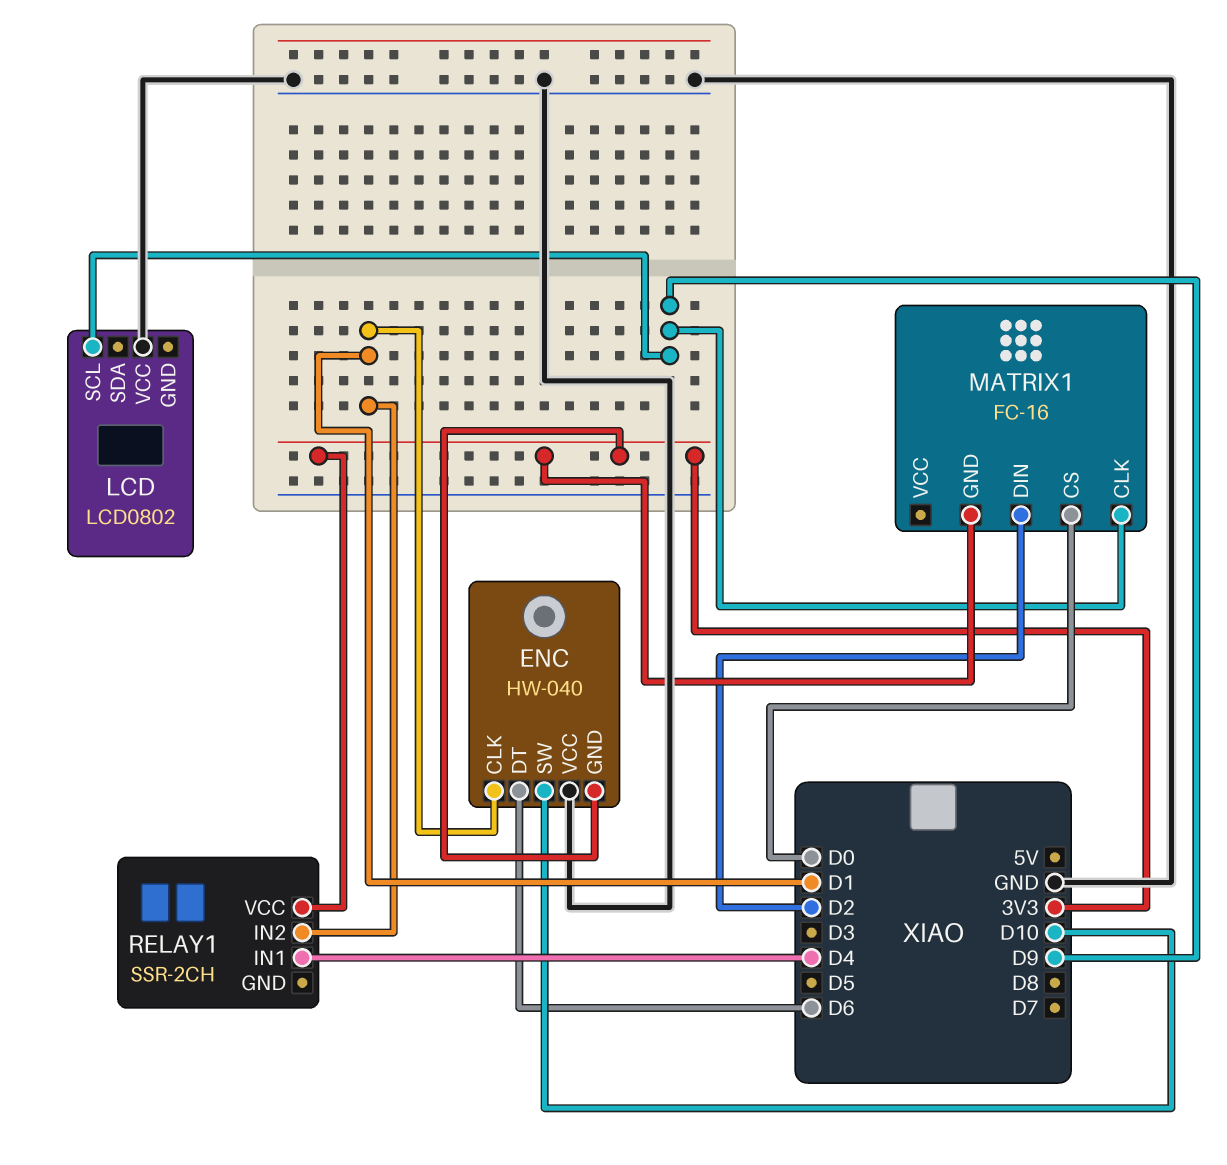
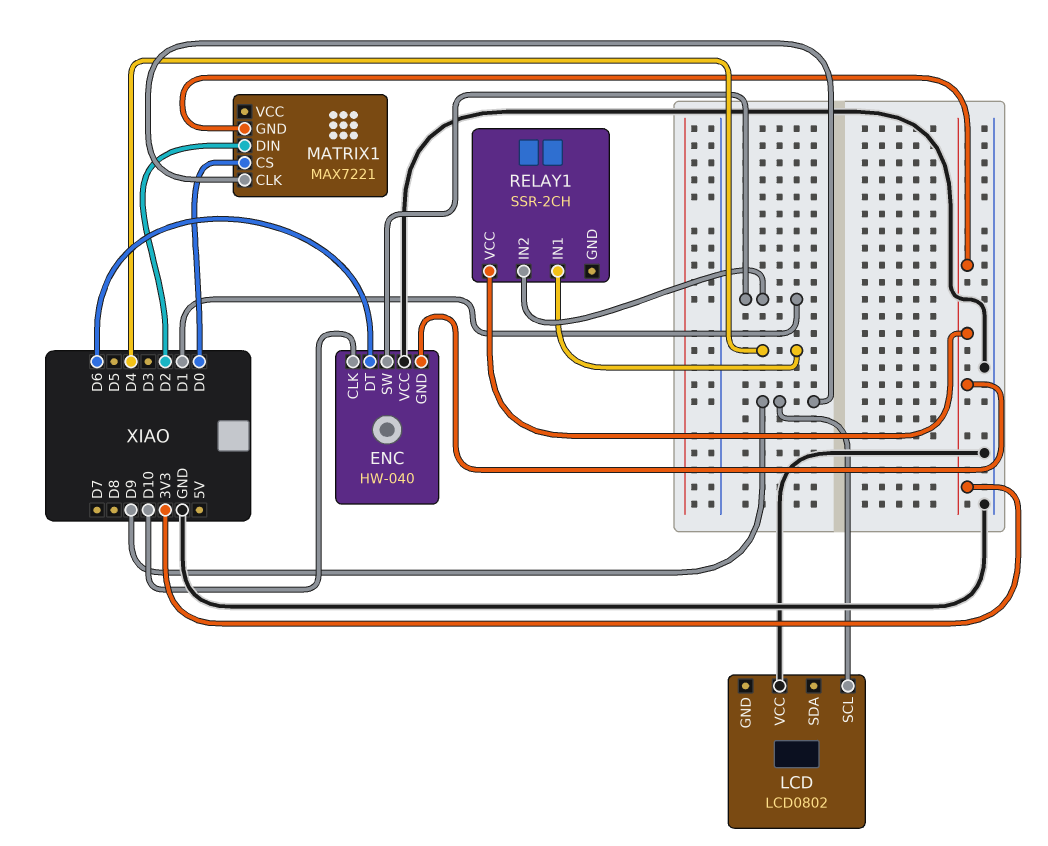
ENC pin CLK: D1 -> D10
ENC pin SW: D10 -> D1
MATRIX1: FC-16 -> MAX7221

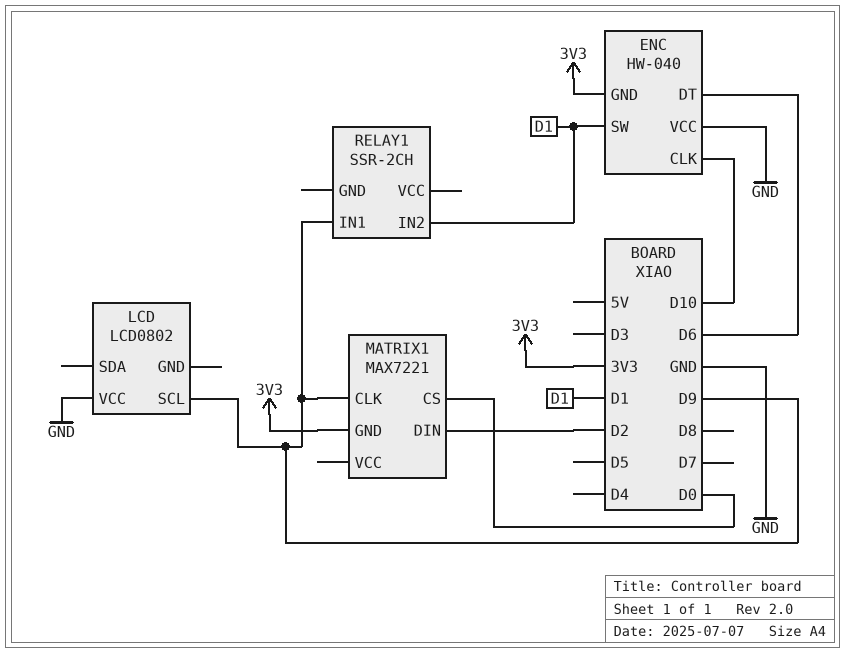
RELAY1 pin IN1: D4 -> D9
RELAY1 pin VCC: 3V3 -> none

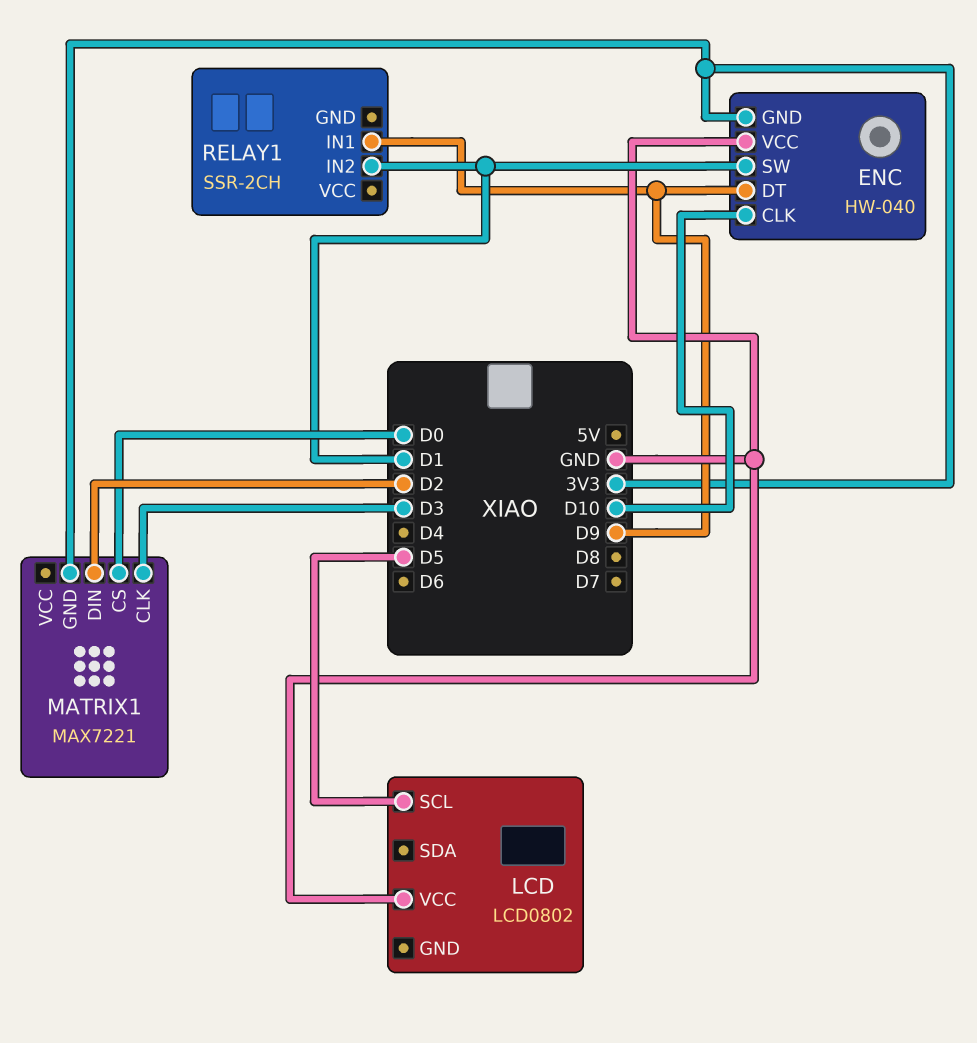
ENC pin DT: D6 -> D9
LCD pin SCL: D9 -> D5
MATRIX1 pin CLK: D9 -> D3

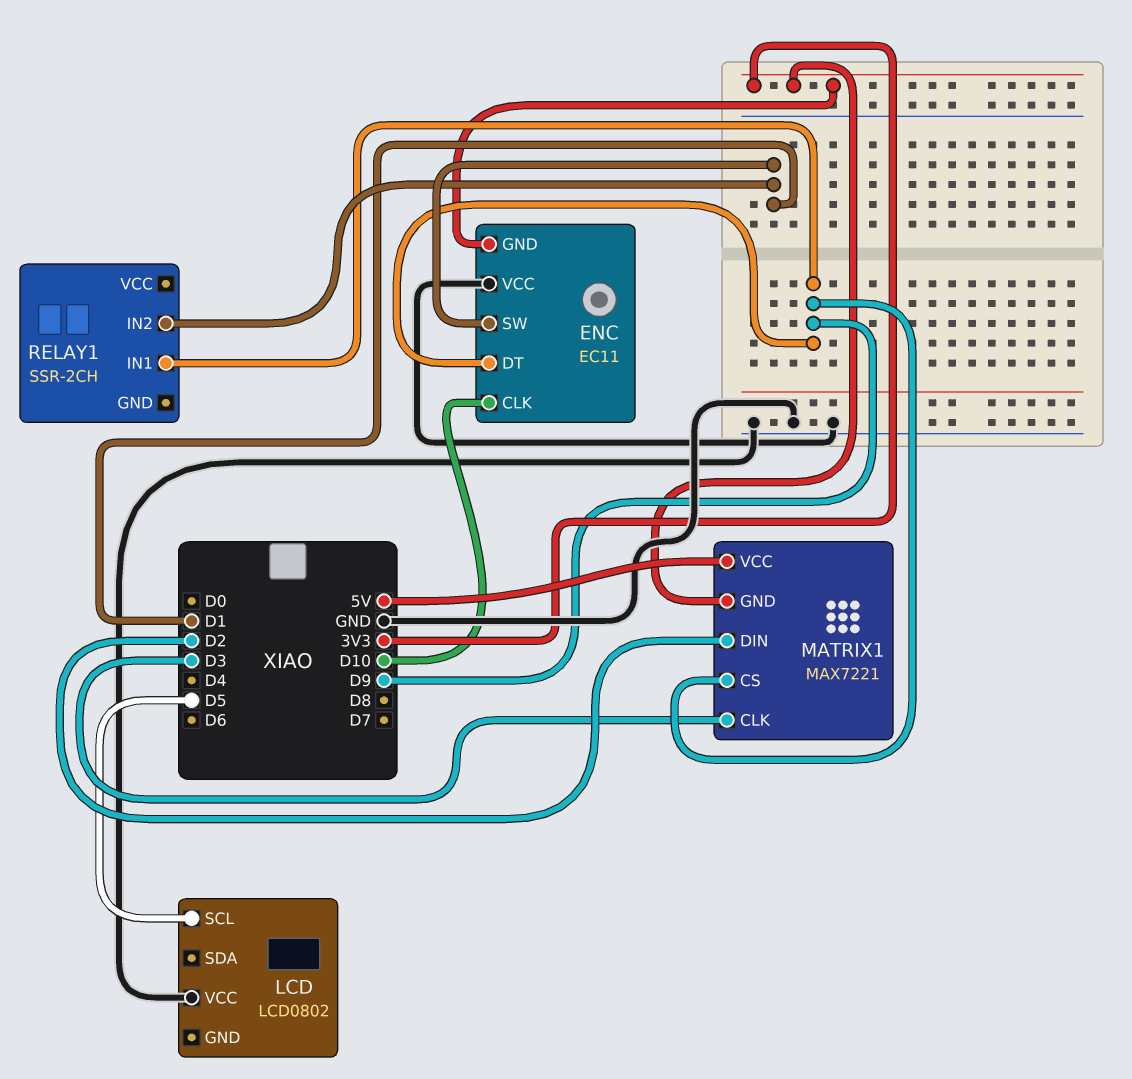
ENC: HW-040 -> EC11
MATRIX1 pin CS: D0 -> D9
MATRIX1 pin VCC: none -> 5V

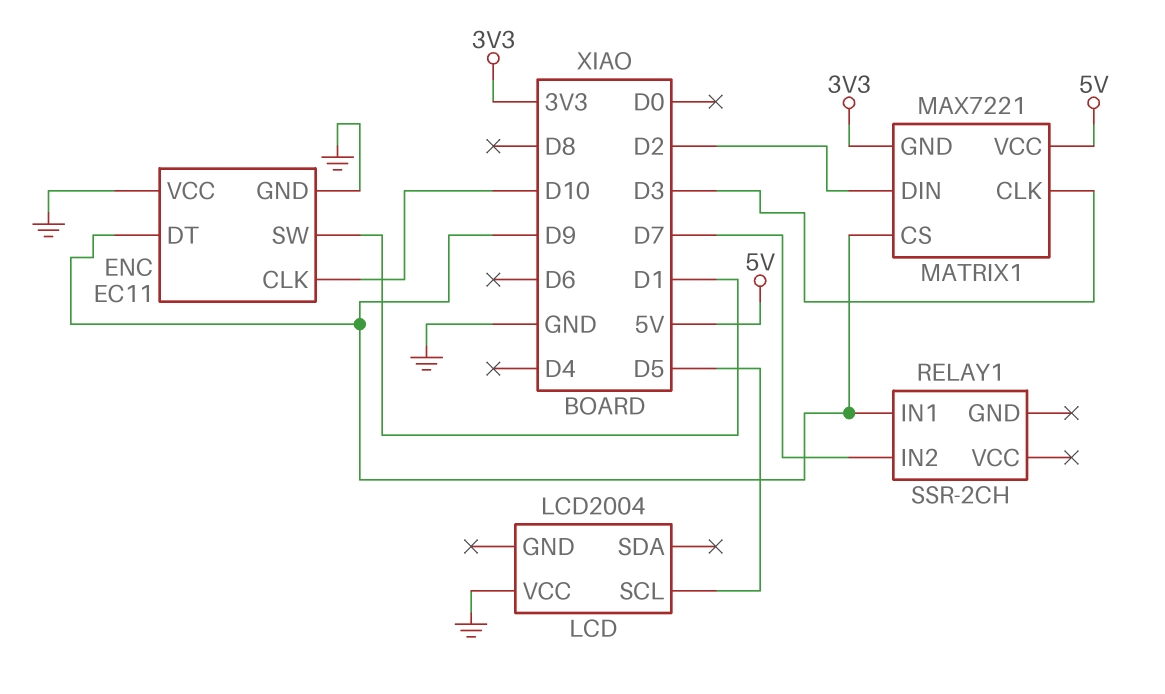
ENC pin GND: 3V3 -> GND
LCD: LCD0802 -> LCD2004
RELAY1 pin IN2: D1 -> D7

